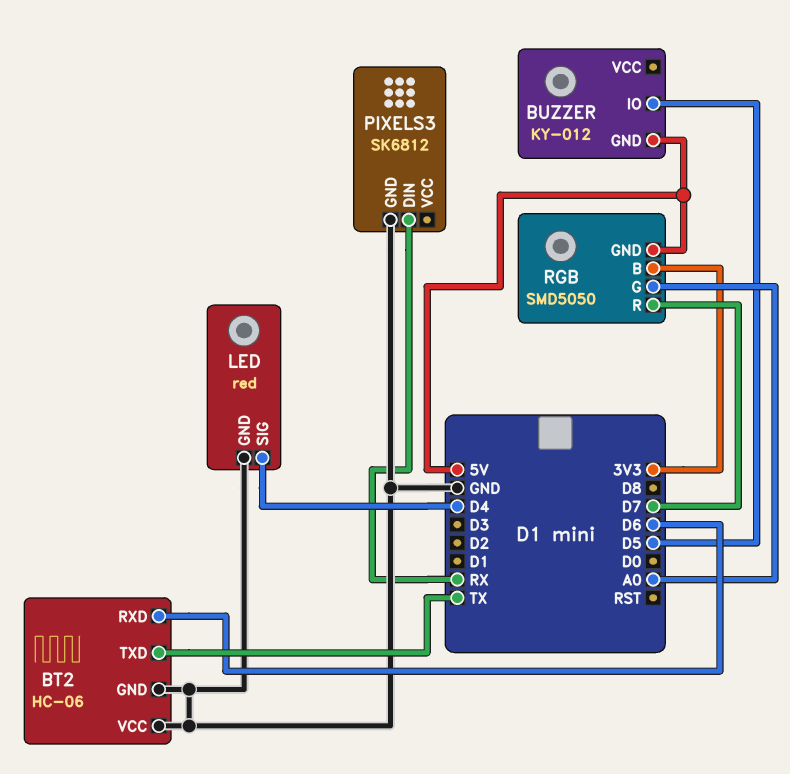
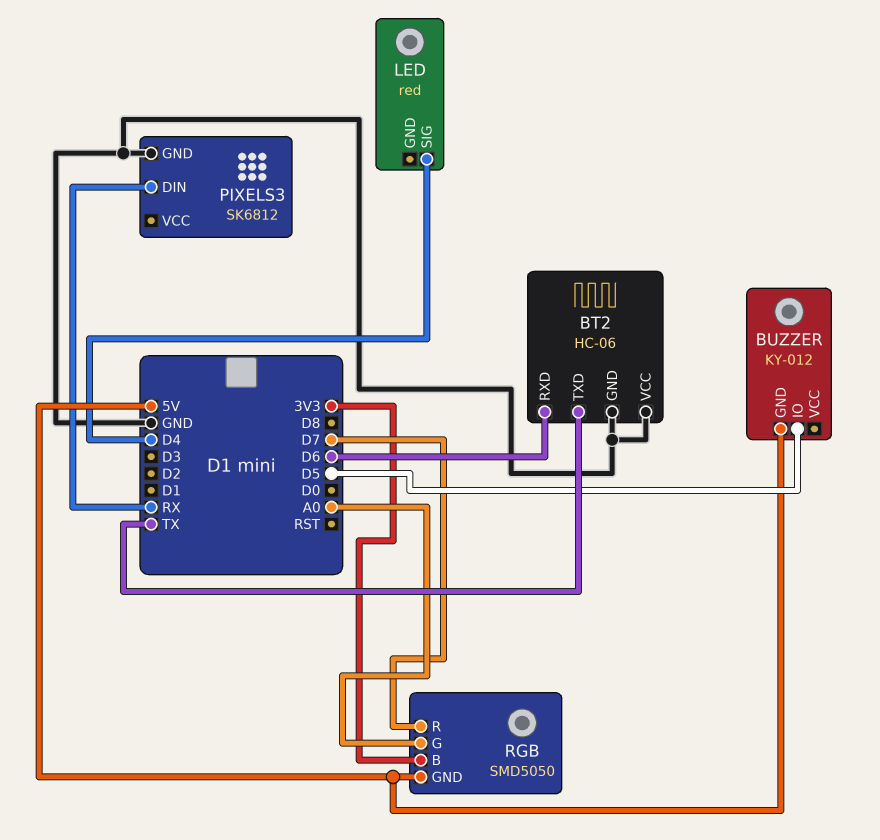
LED pin GND: GND -> none

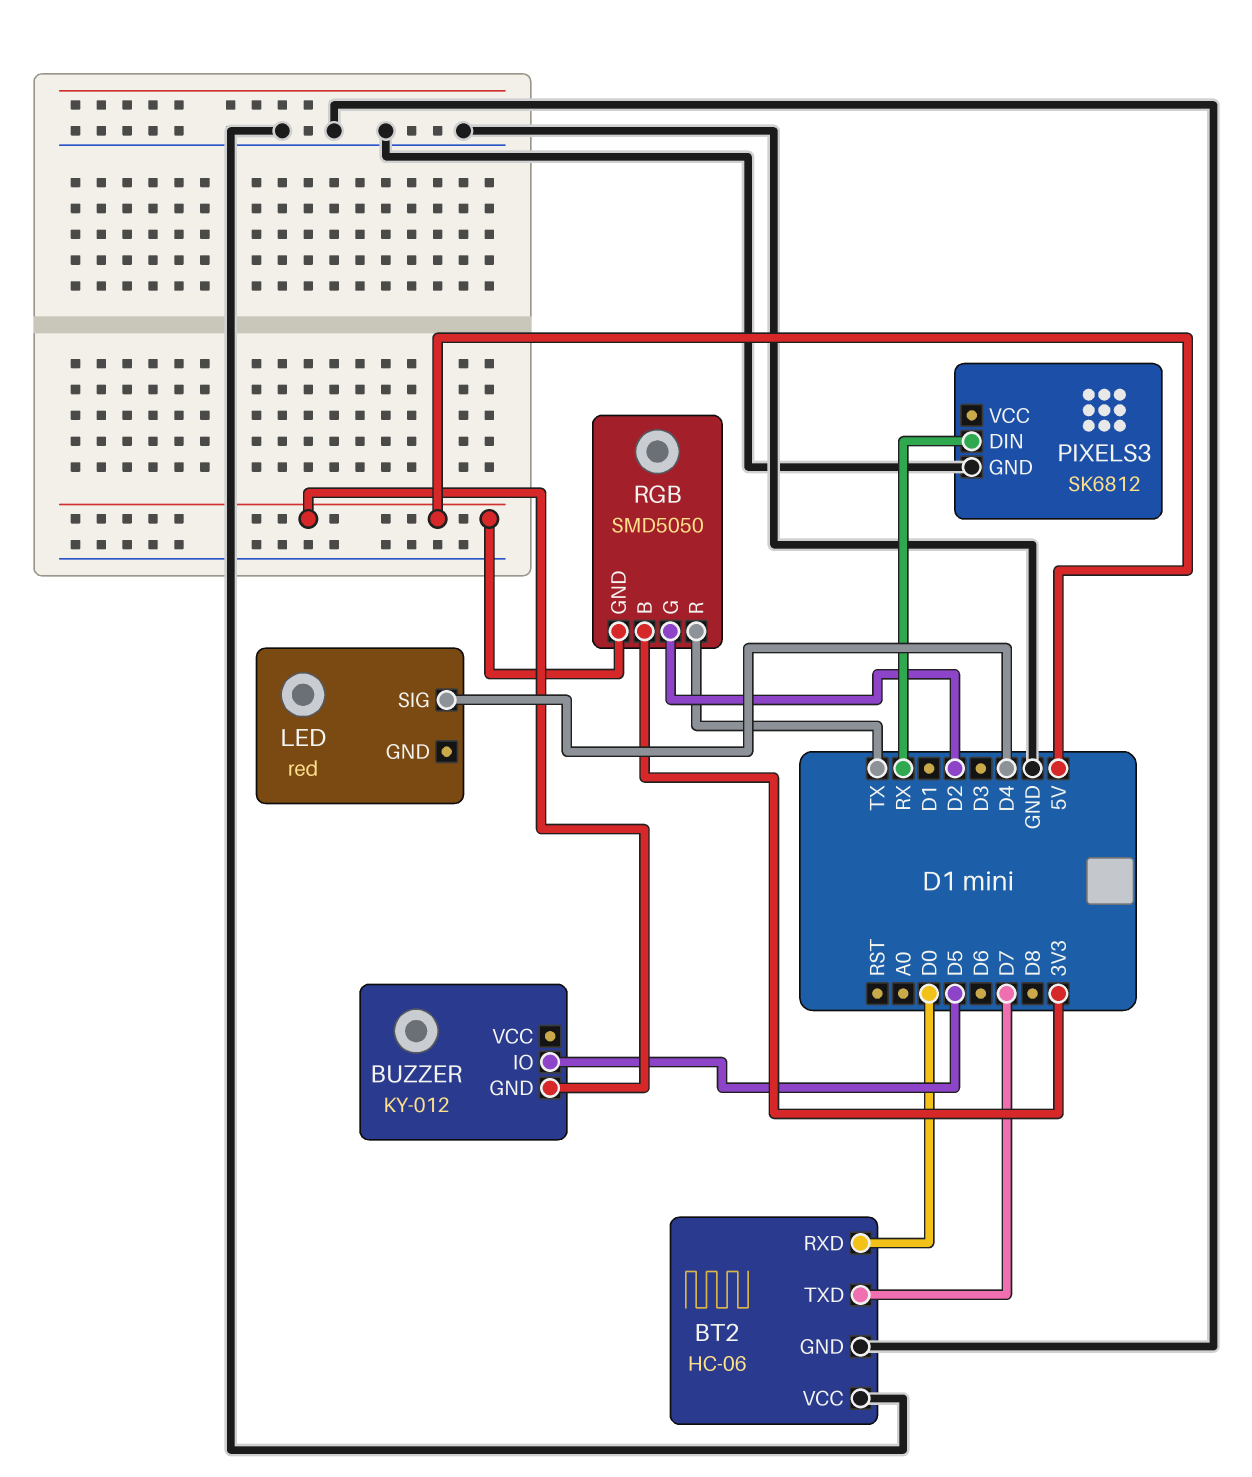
BT2 pin RXD: D6 -> D0
BT2 pin TXD: TX -> D7
RGB pin G: A0 -> D2
RGB pin R: D7 -> TX

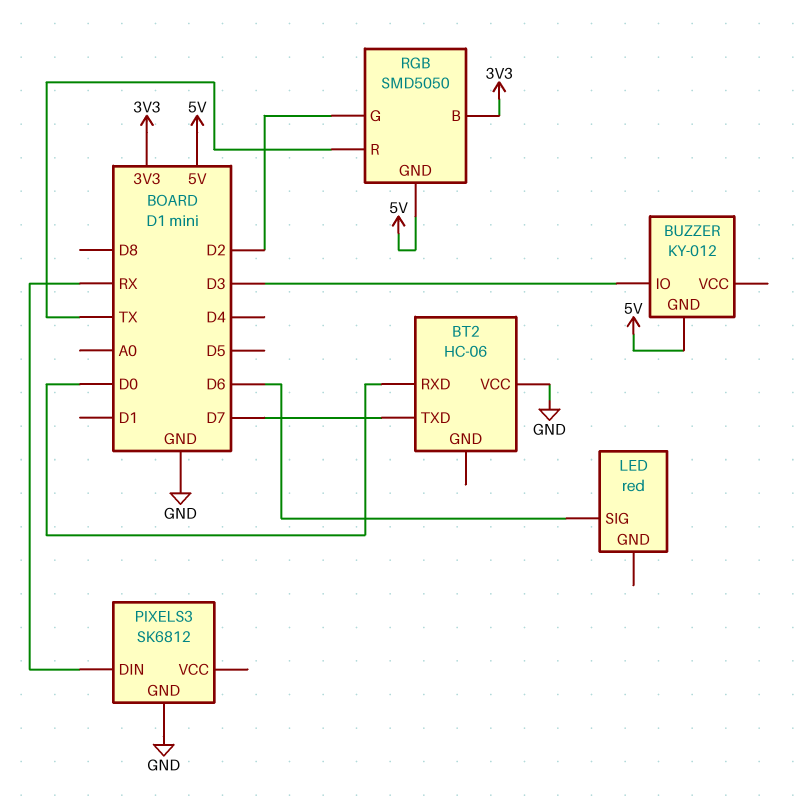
BT2 pin GND: GND -> none
BUZZER pin IO: D5 -> D3
LED pin SIG: D4 -> D6

